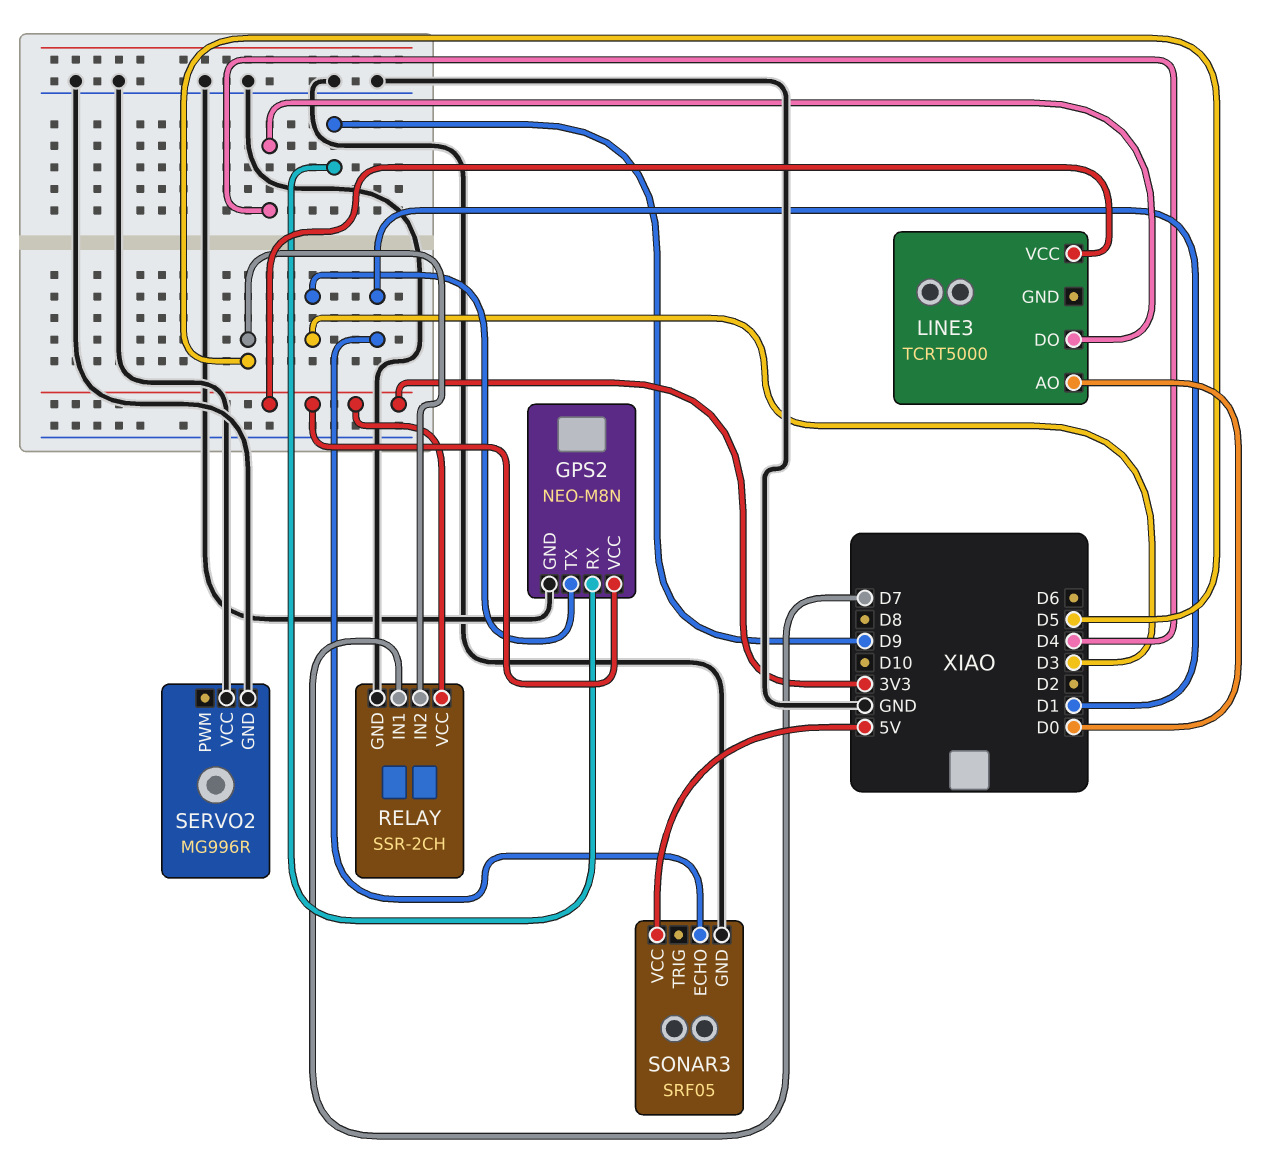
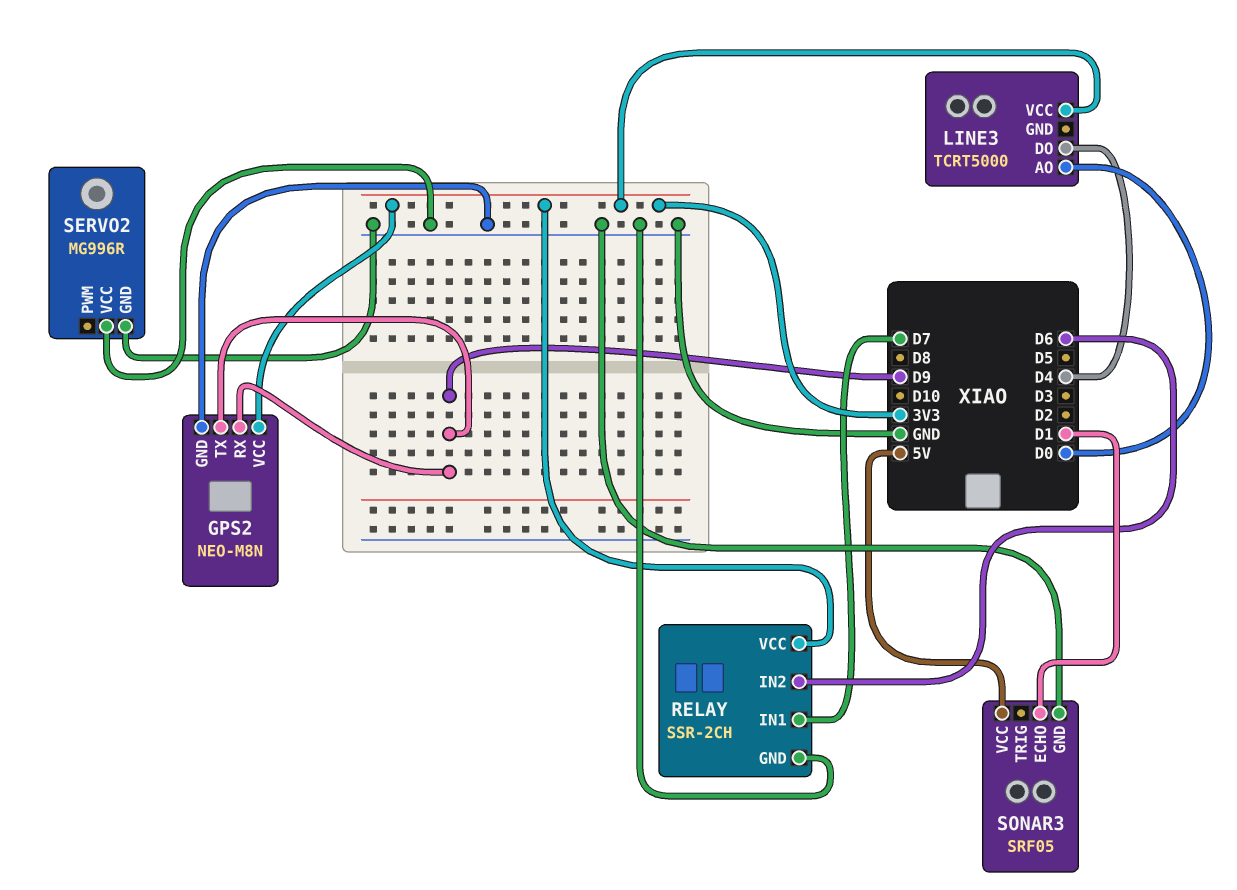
GPS2 pin TX: D3 -> D9
RELAY pin IN2: D5 -> D6

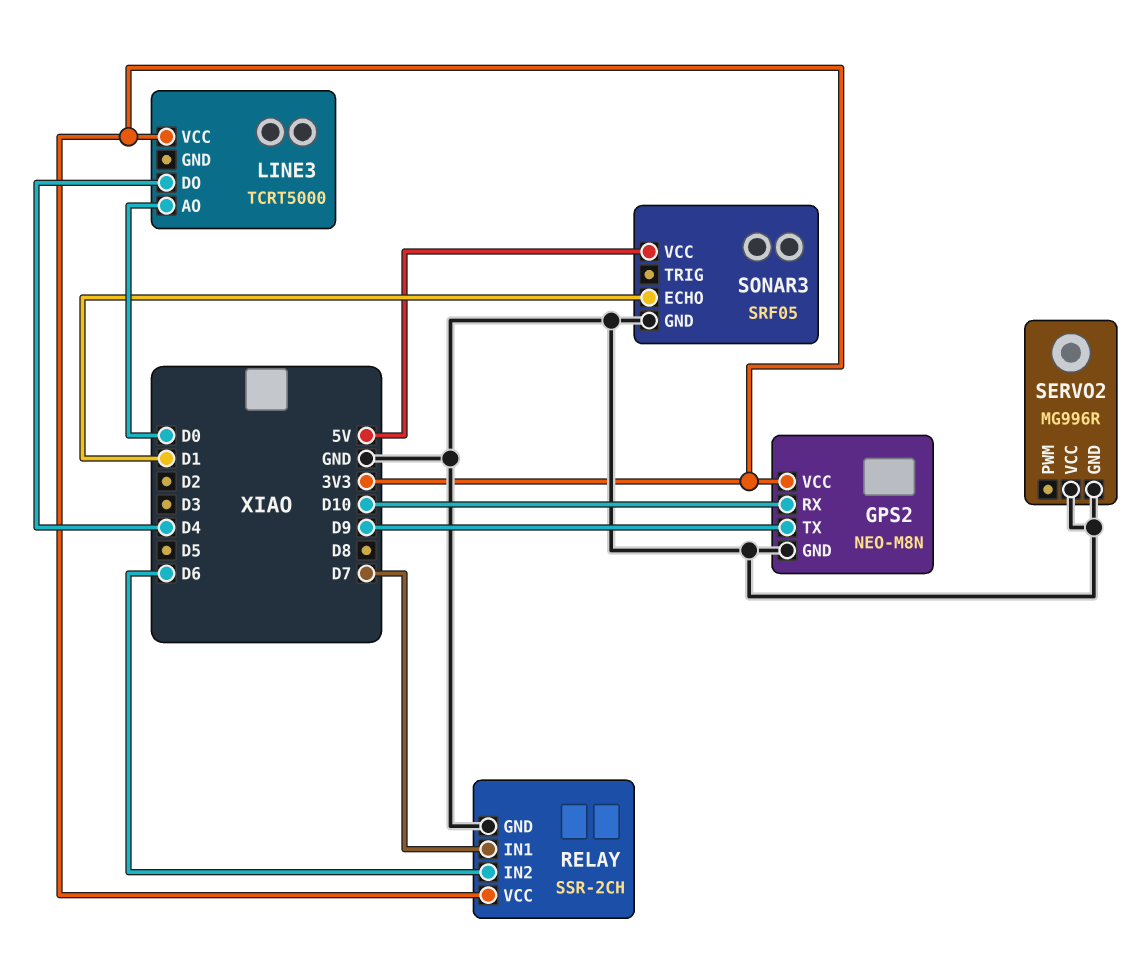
GPS2 pin RX: D9 -> D10

